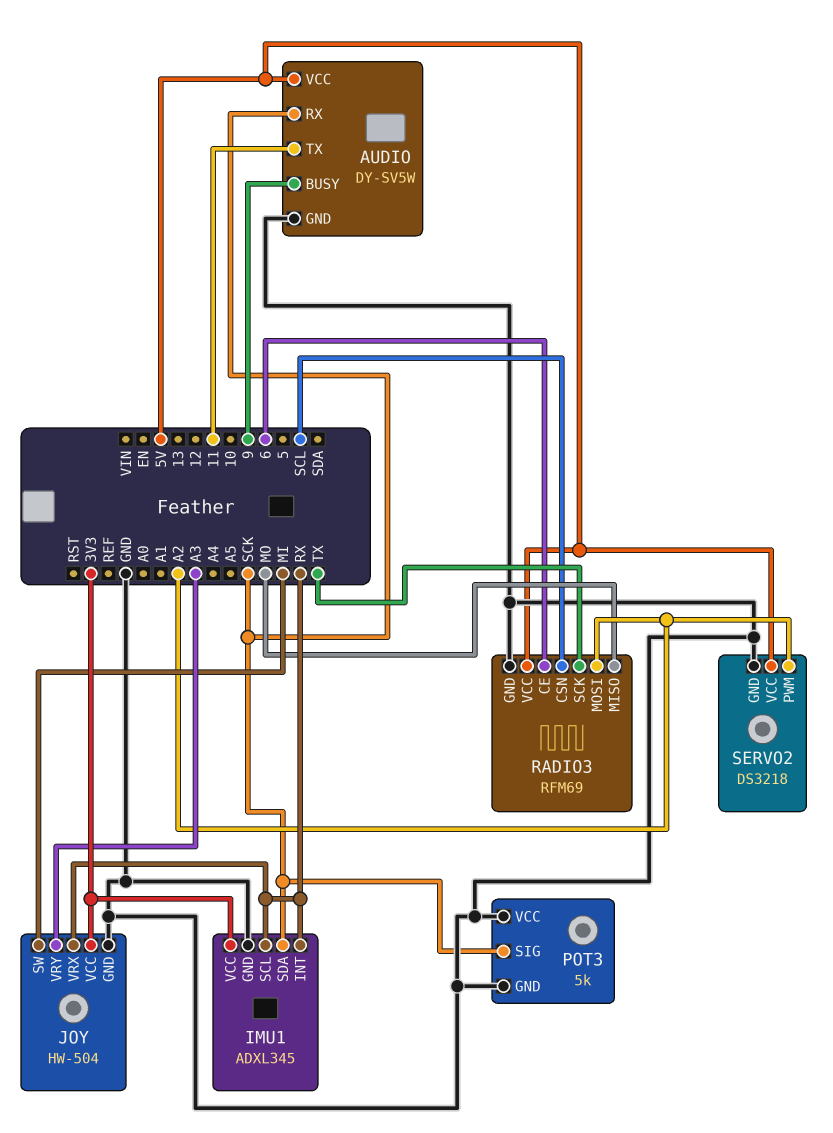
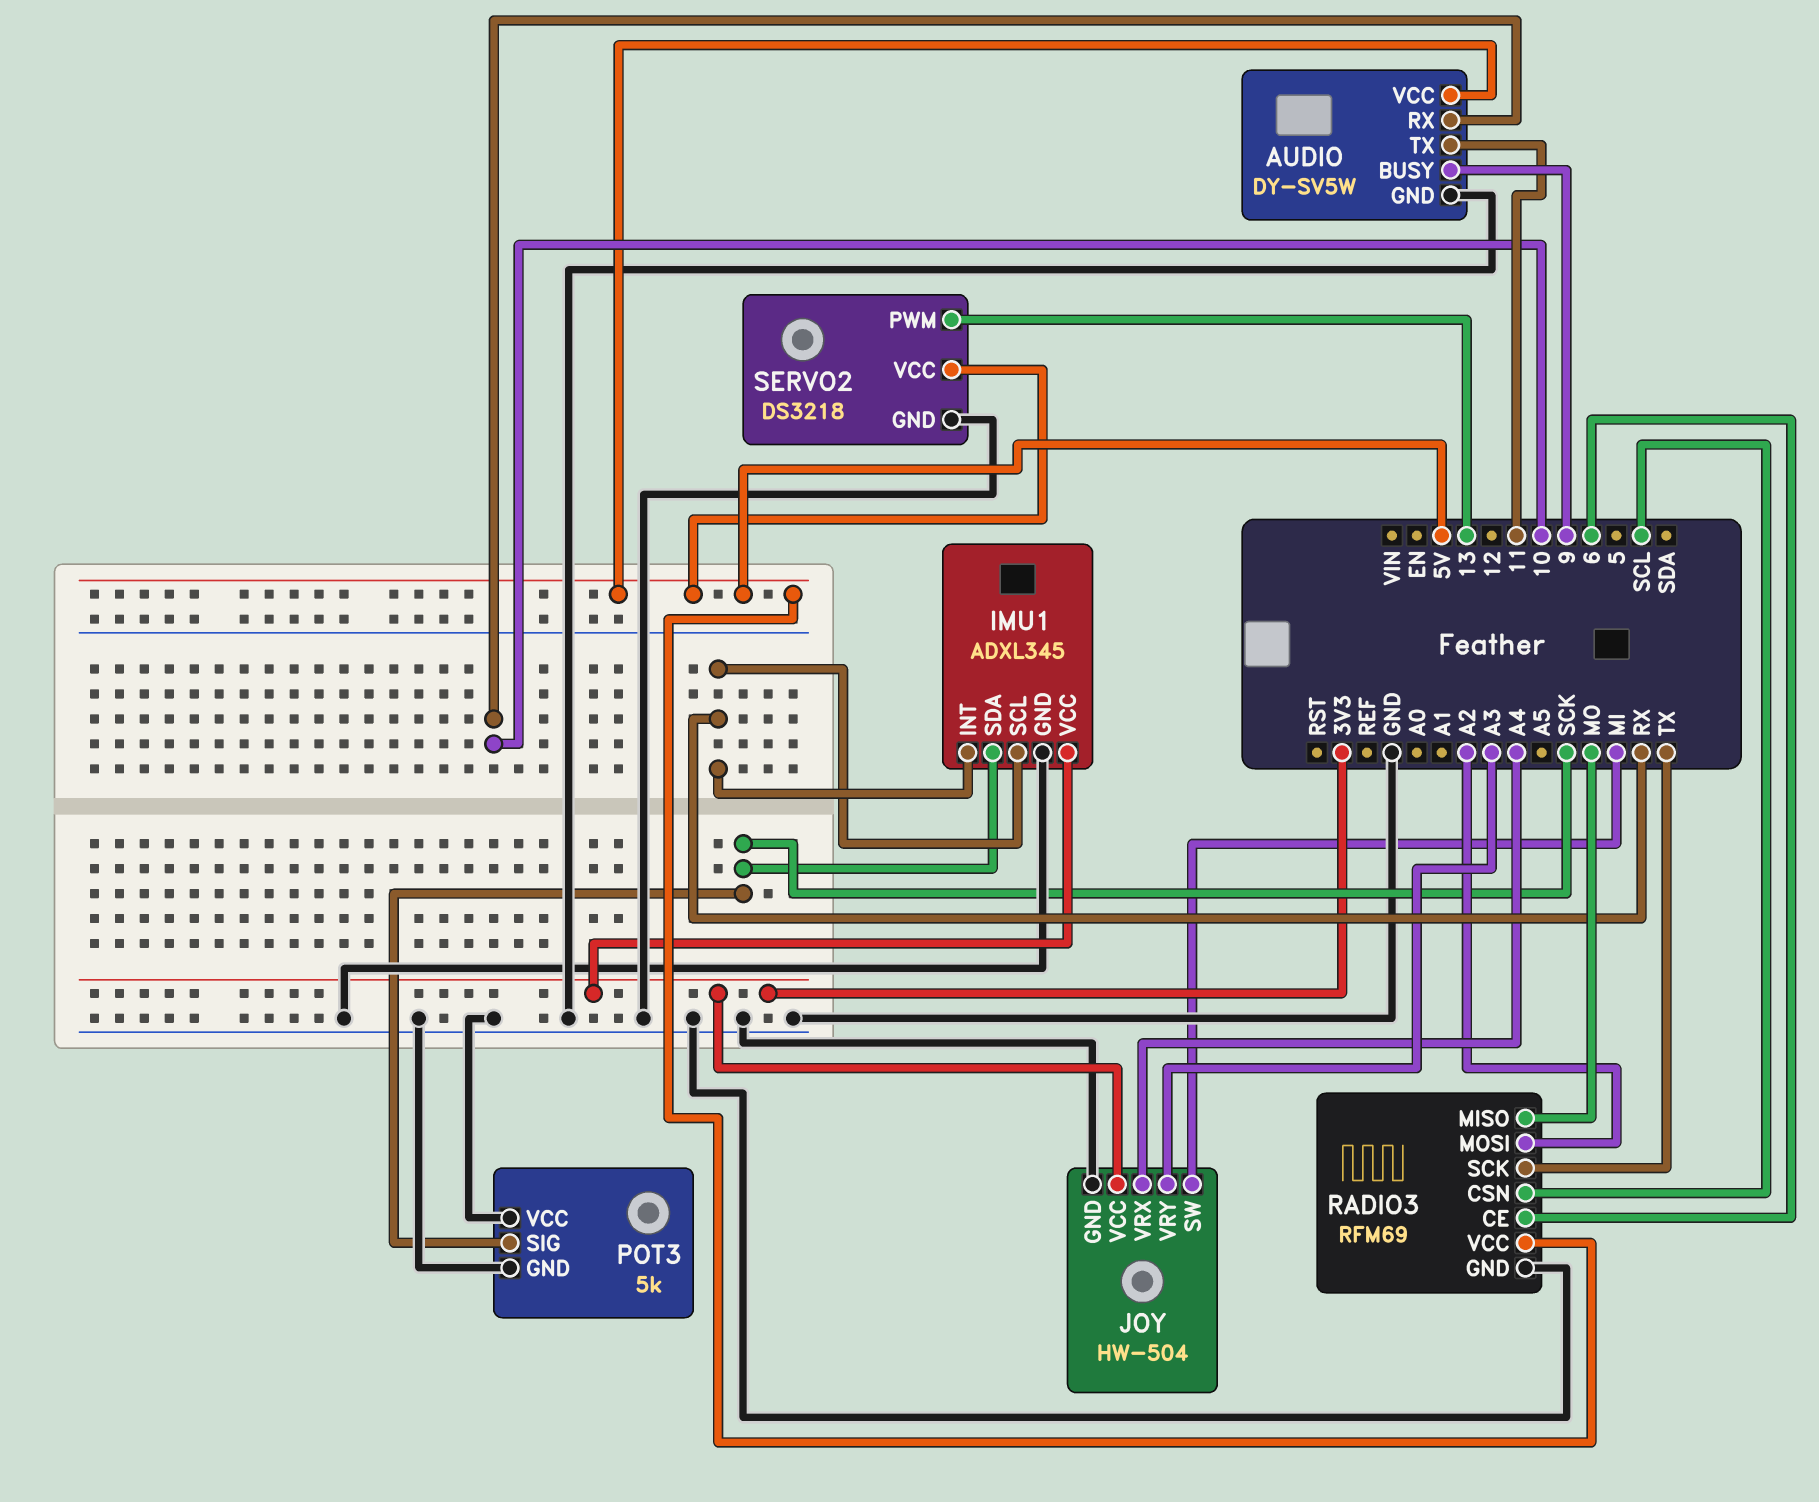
AUDIO pin RX: SCK -> 10
JOY pin VRX: RX -> A4
SERVO2 pin PWM: A2 -> 13

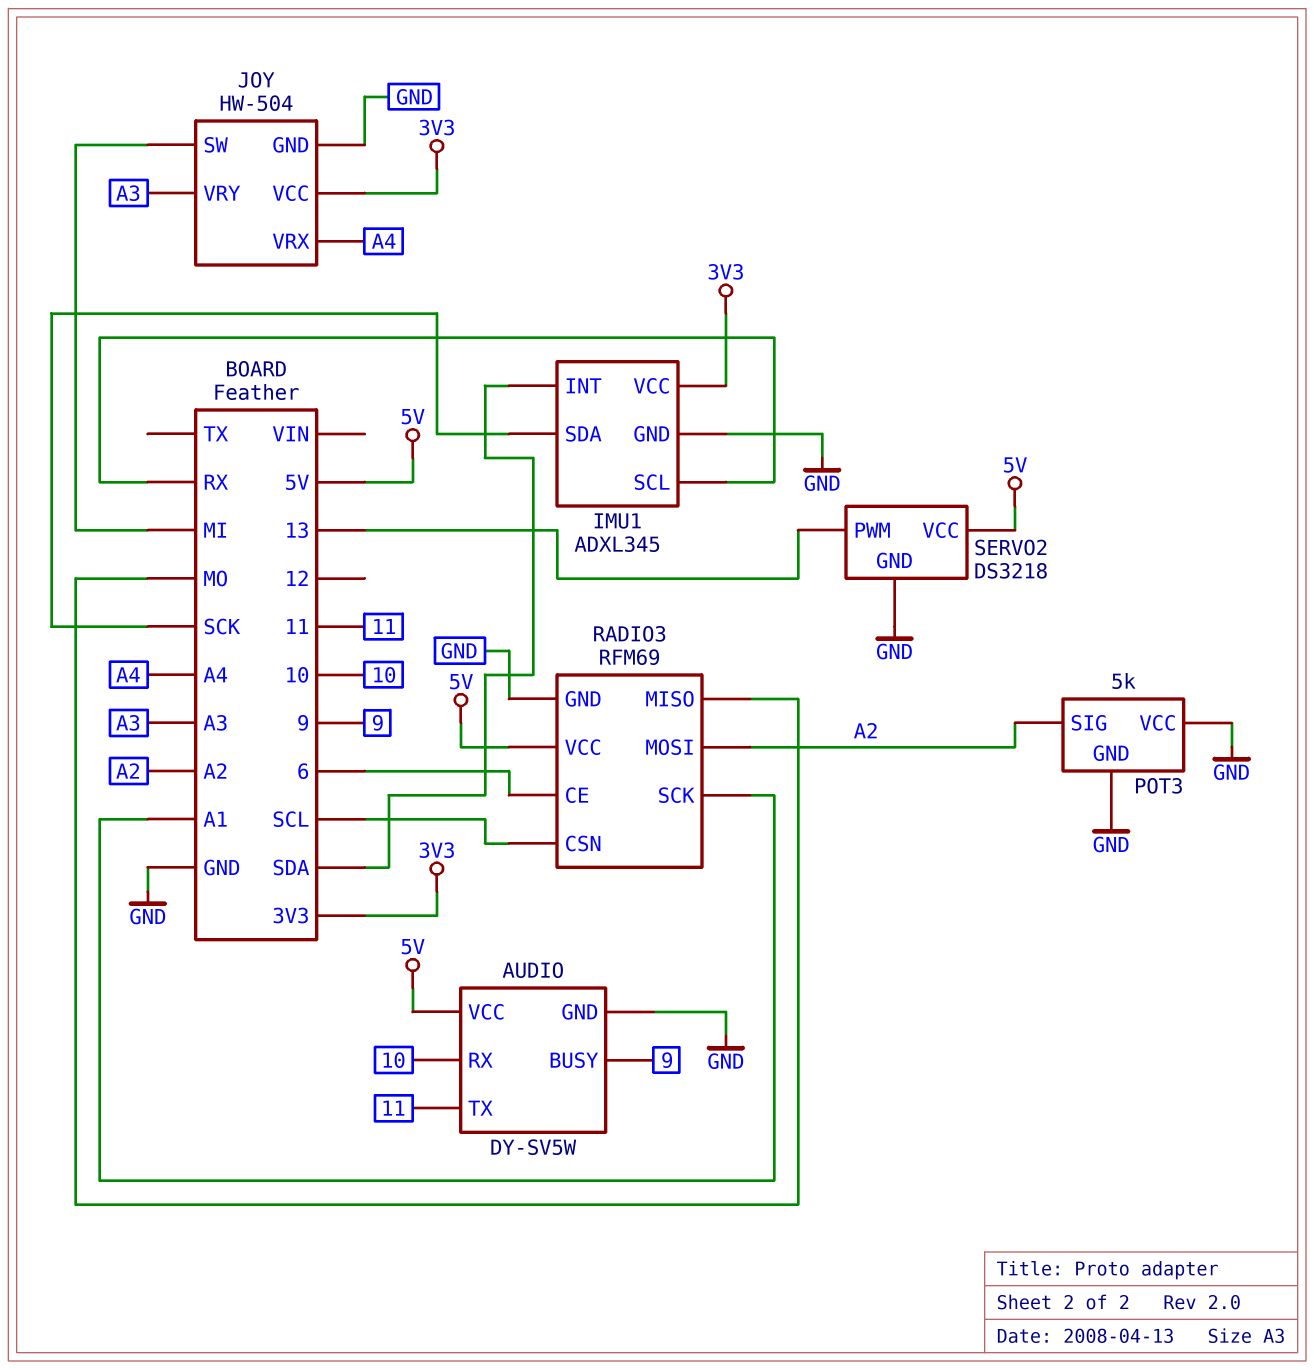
IMU1 pin INT: RX -> SDA
POT3 pin SIG: SCK -> A2
RADIO3 pin SCK: TX -> A1

